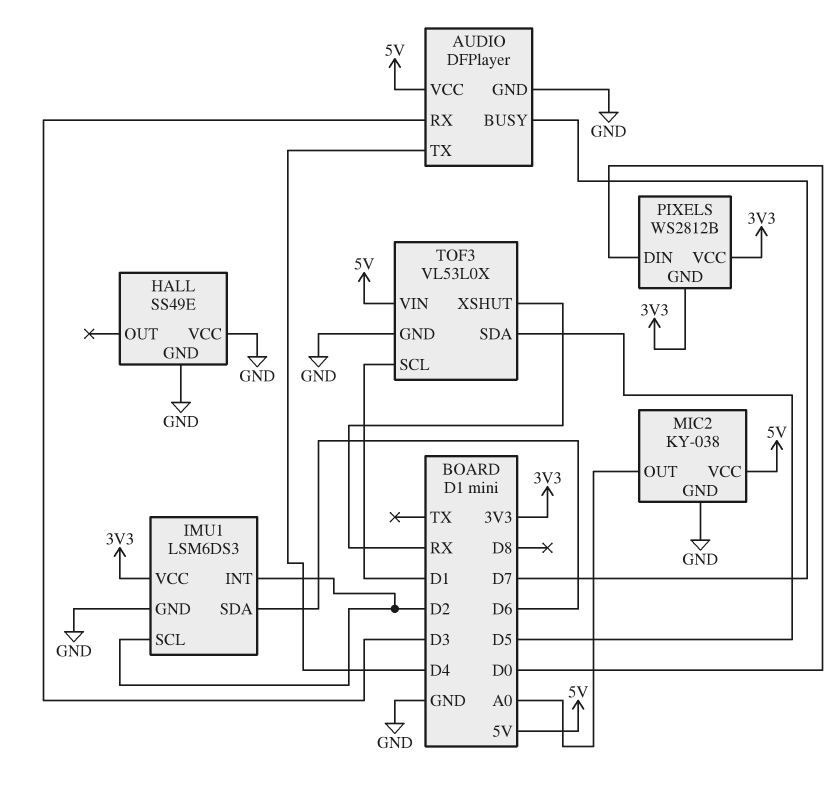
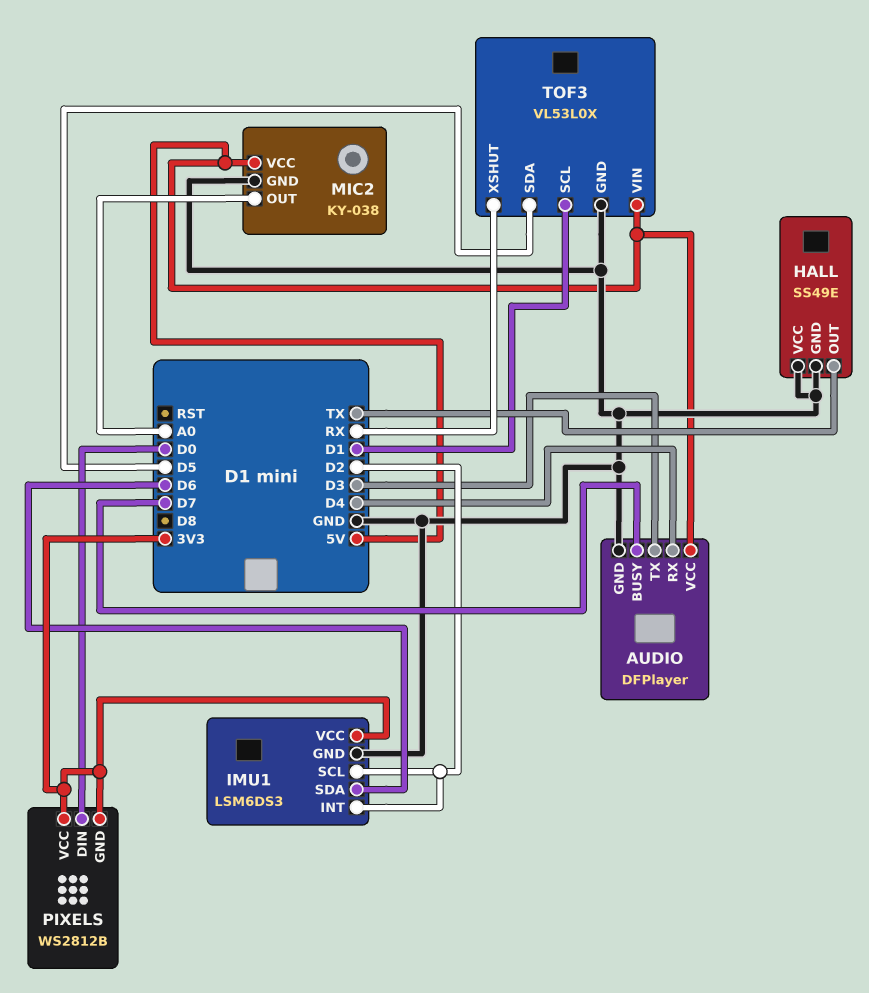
AUDIO pin RX: D3 -> D4
AUDIO pin TX: D4 -> D3
HALL pin OUT: none -> TX

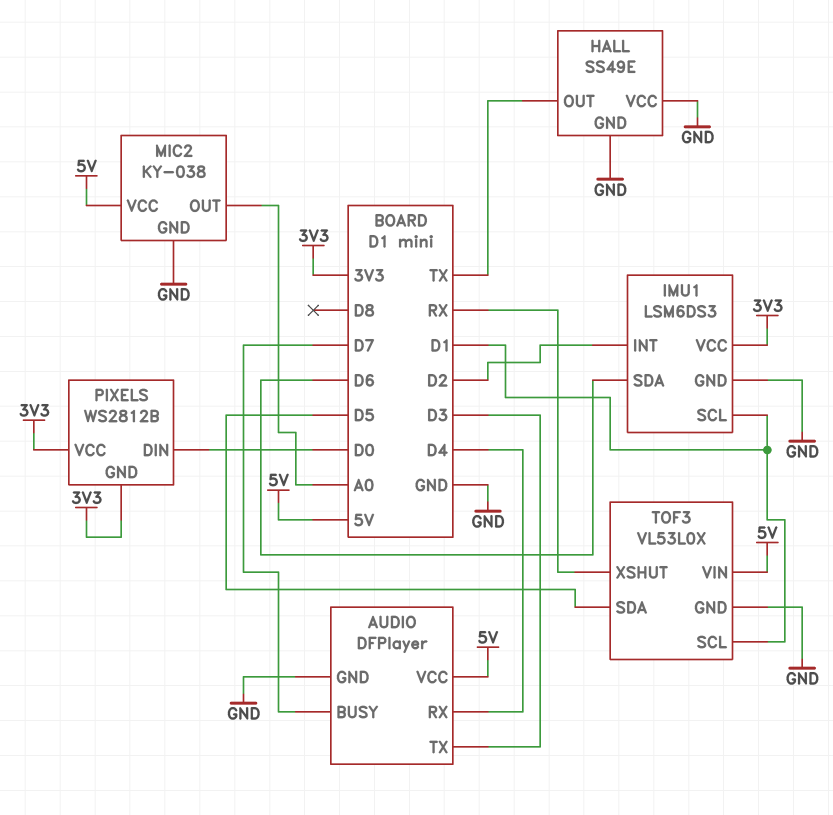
IMU1 pin SCL: D2 -> D1

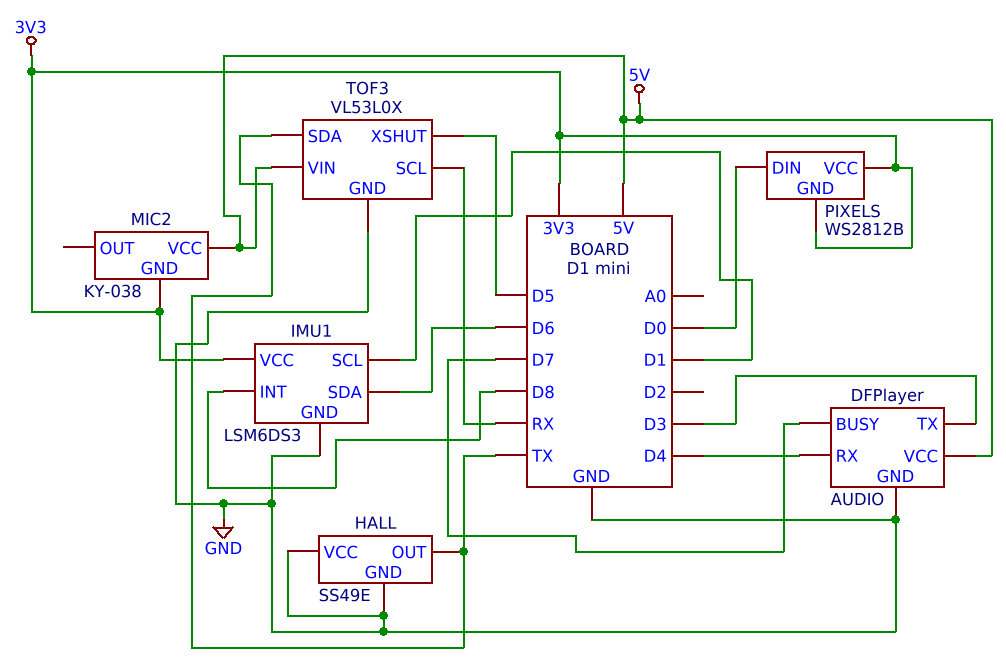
IMU1 pin INT: D2 -> D8
MIC2 pin GND: GND -> 3V3
MIC2 pin OUT: A0 -> none
TOF3 pin SCL: D1 -> RX
TOF3 pin SDA: D5 -> TX
TOF3 pin XSHUT: RX -> D5

